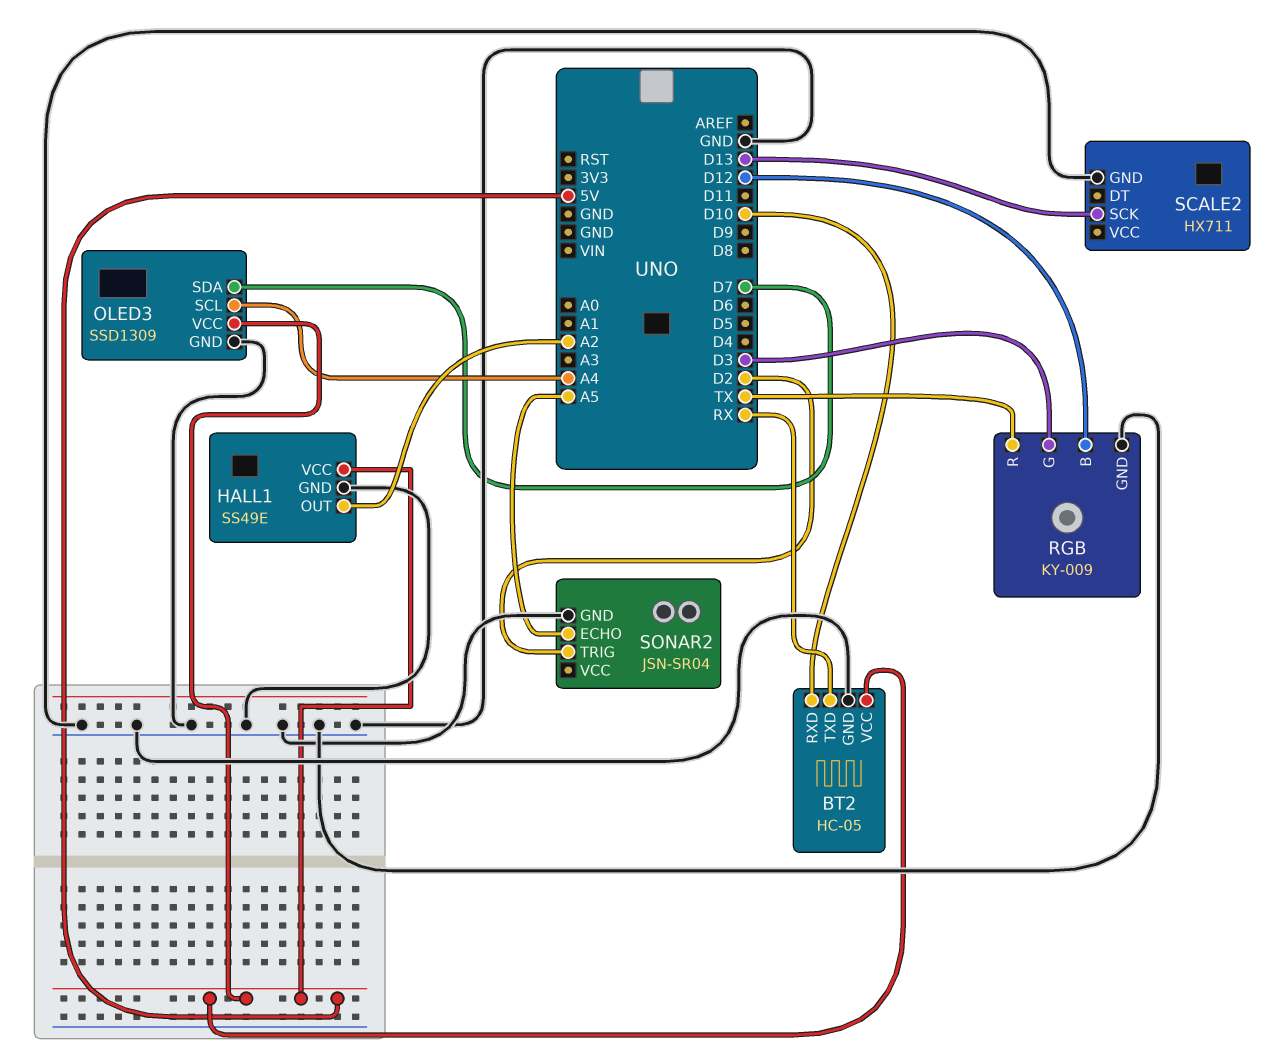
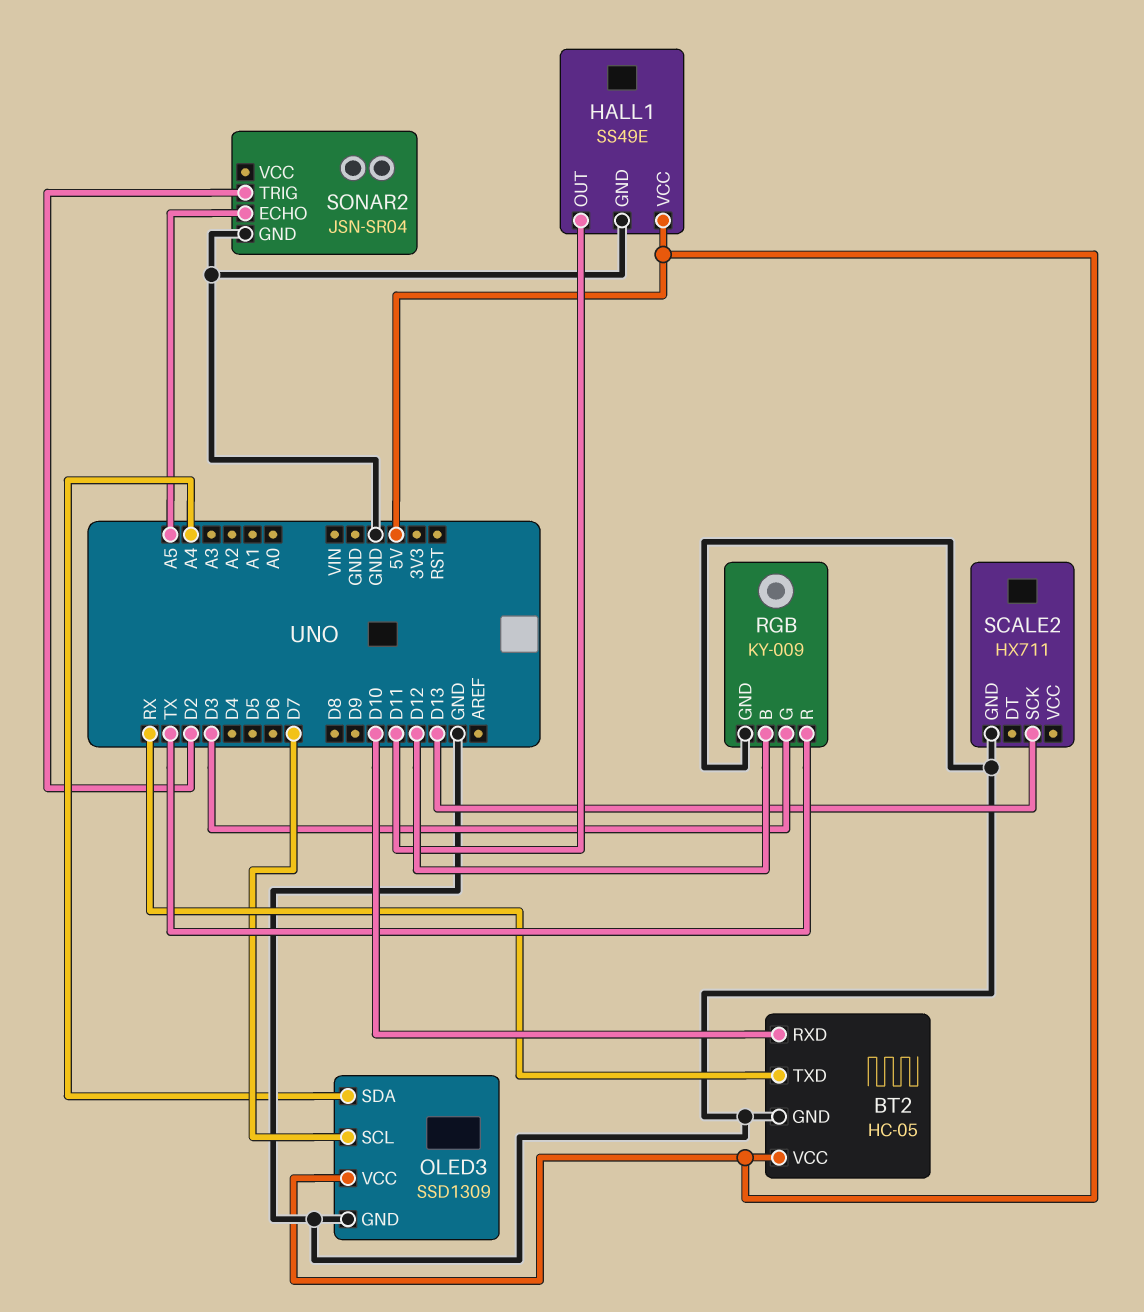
HALL1 pin OUT: A2 -> D11
OLED3 pin SCL: A4 -> D7
OLED3 pin SDA: D7 -> A4

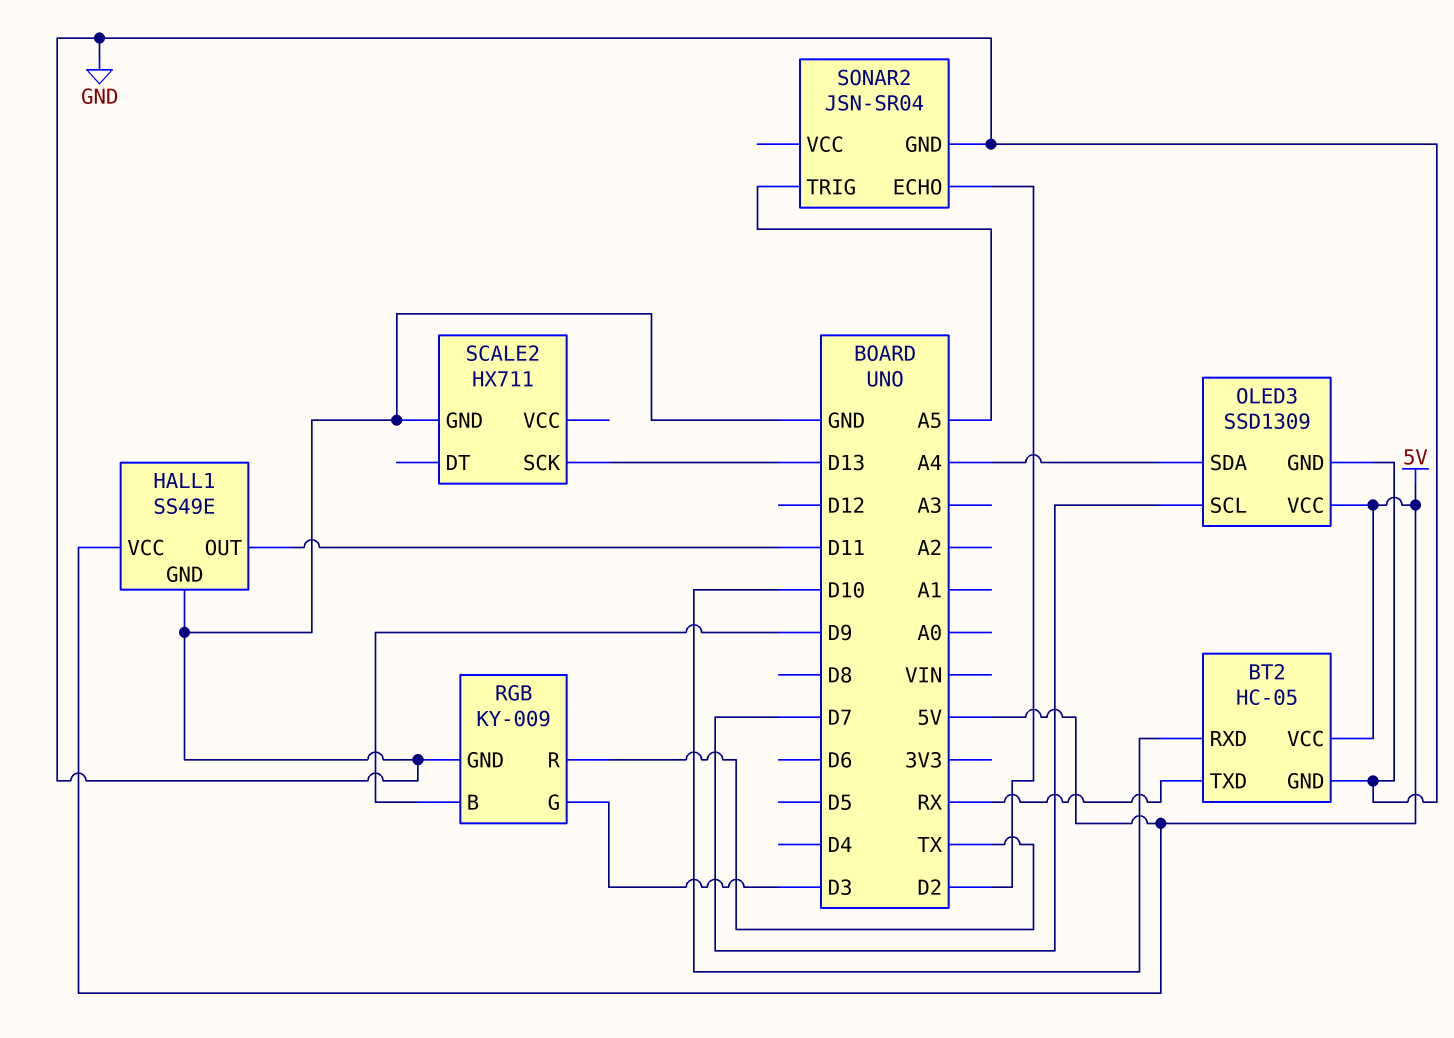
RGB pin B: D12 -> D9
SONAR2 pin ECHO: A5 -> D2
SONAR2 pin TRIG: D2 -> A5

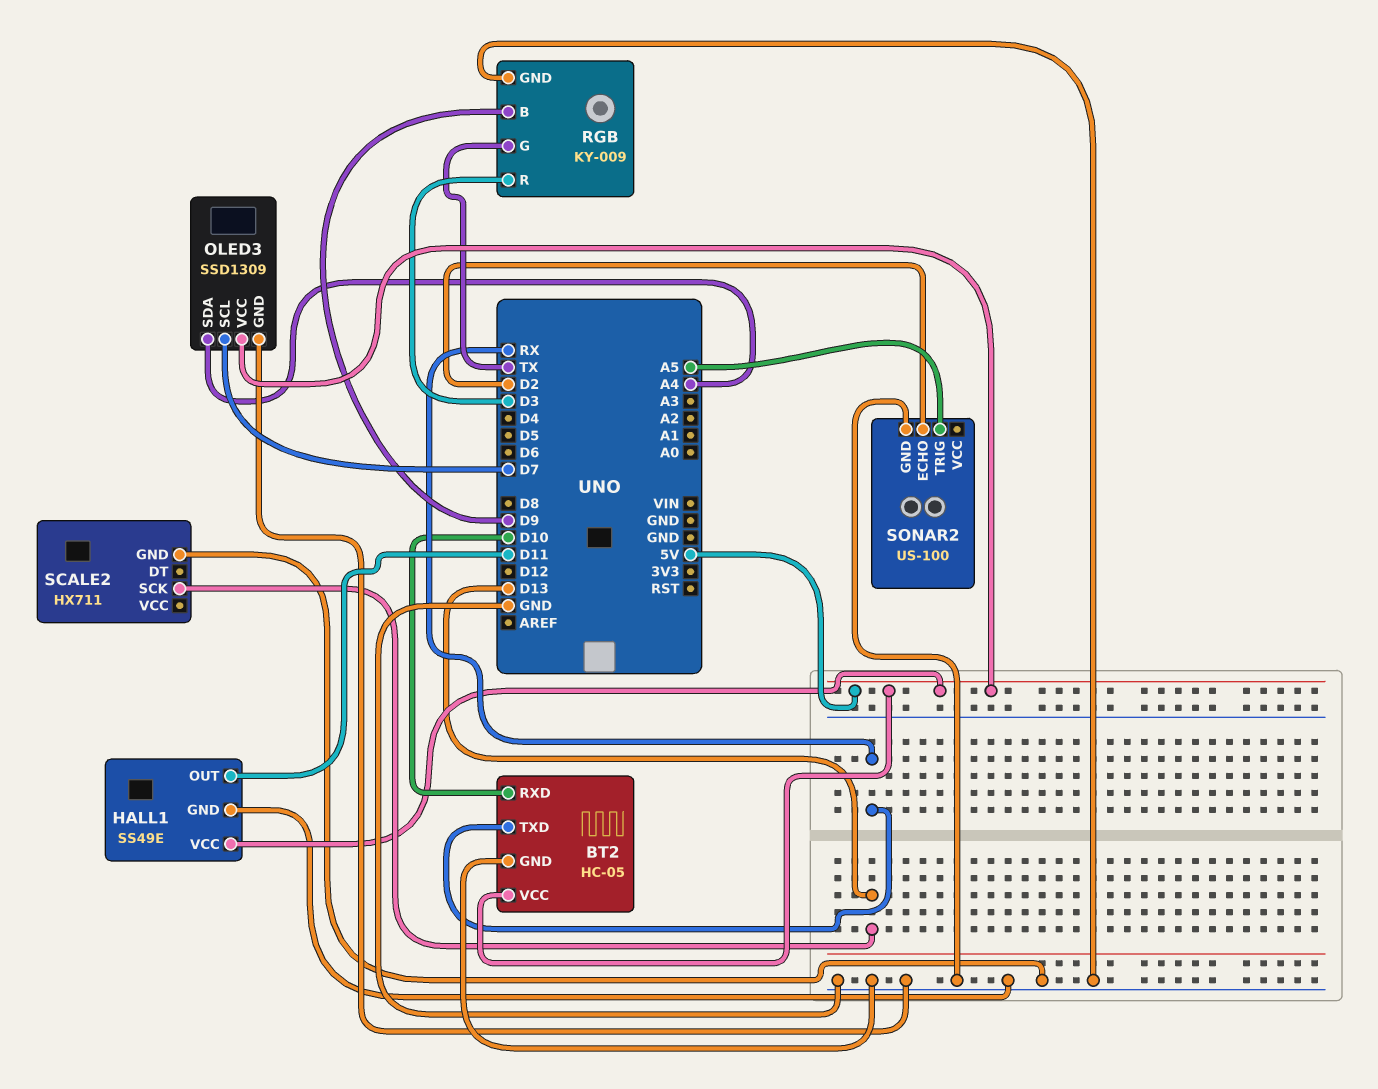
RGB pin G: D3 -> TX
RGB pin R: TX -> D3
SONAR2: JSN-SR04 -> US-100

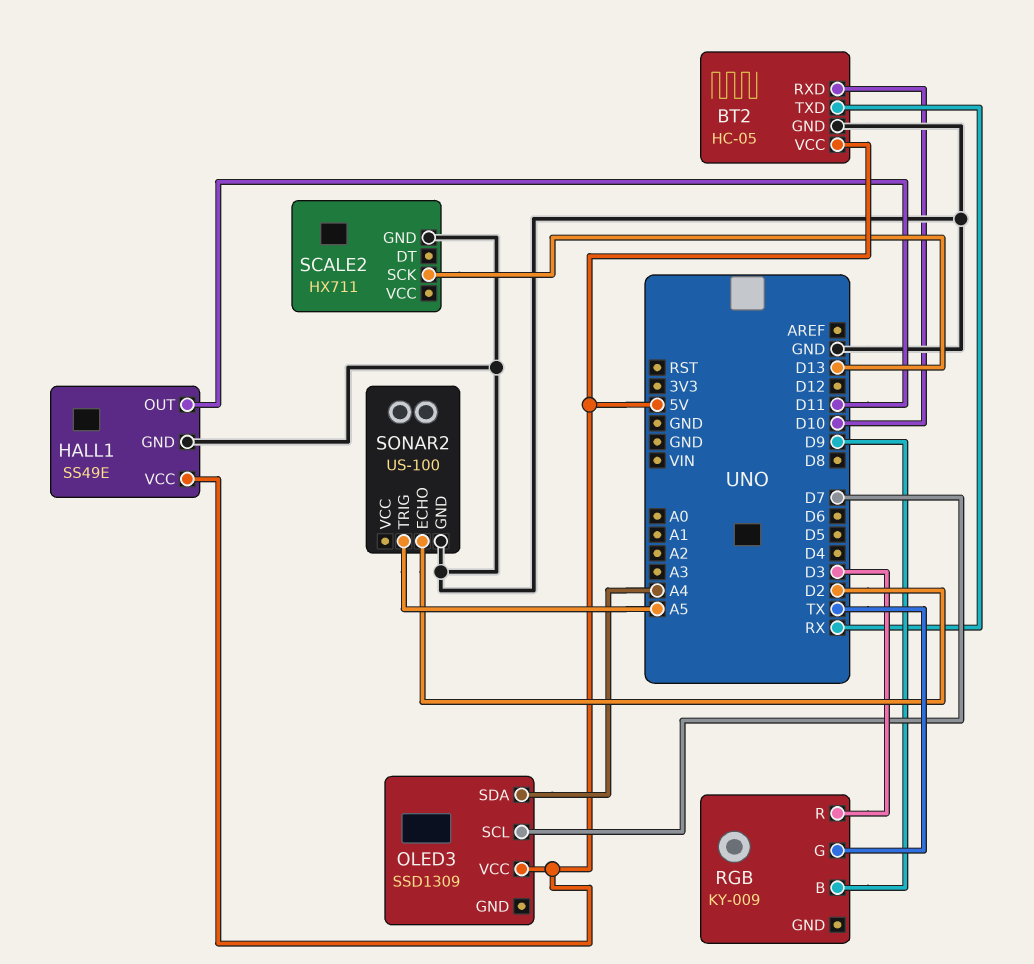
OLED3 pin GND: GND -> none
RGB pin GND: GND -> none

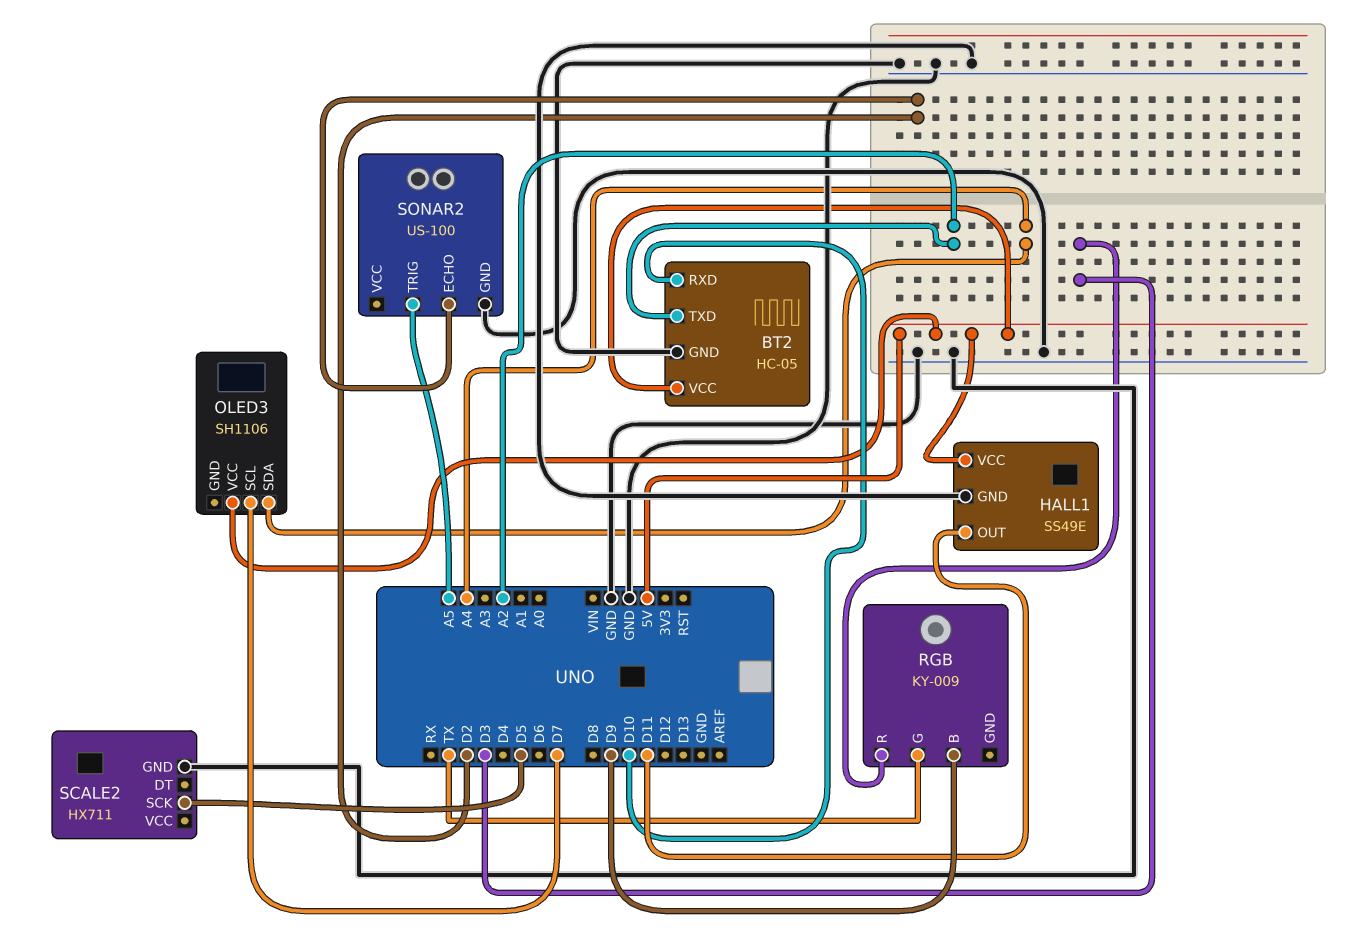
BT2 pin TXD: RX -> A2
OLED3: SSD1309 -> SH1106
SCALE2 pin SCK: D13 -> D5

